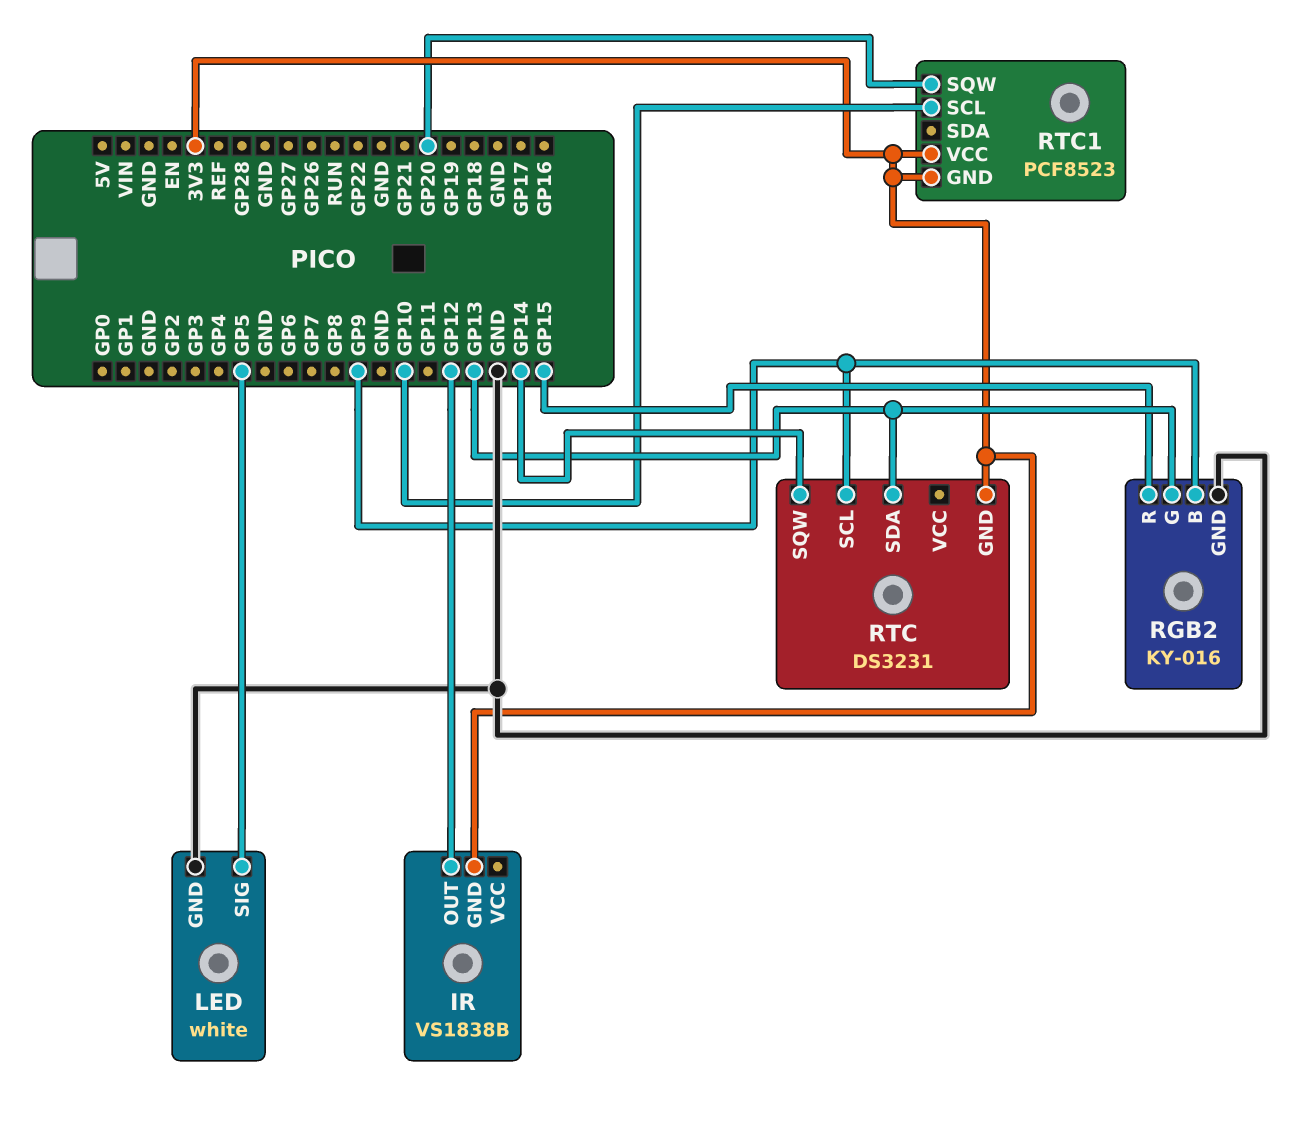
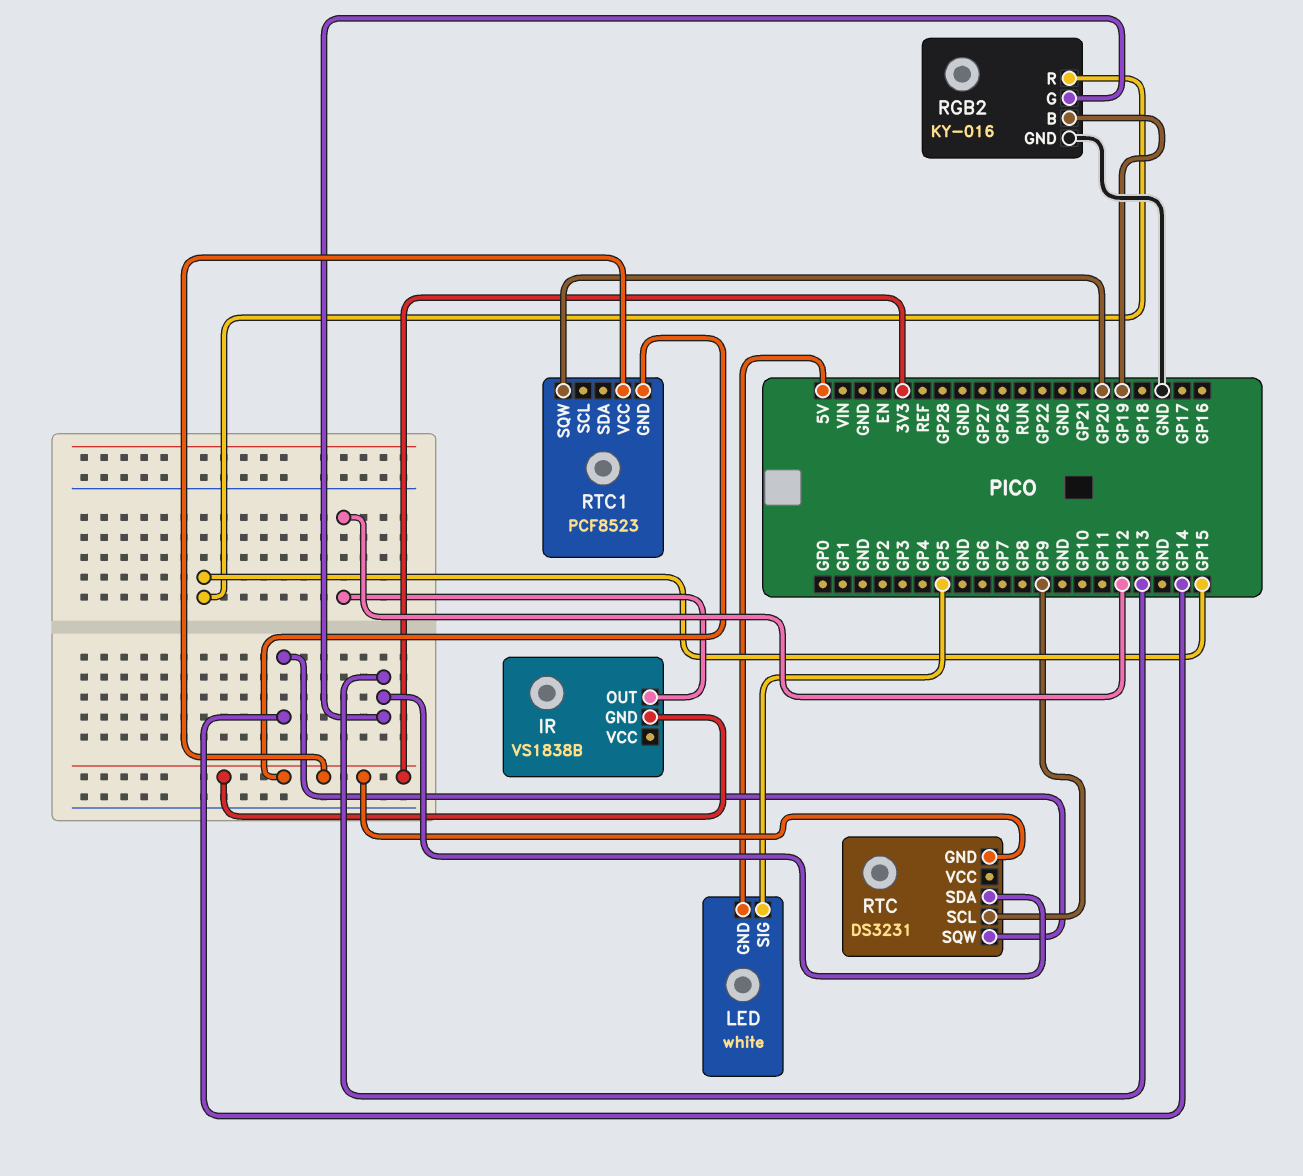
LED pin GND: GND -> 5V
RGB2 pin B: GP9 -> GP19
RTC1 pin SCL: GP10 -> none

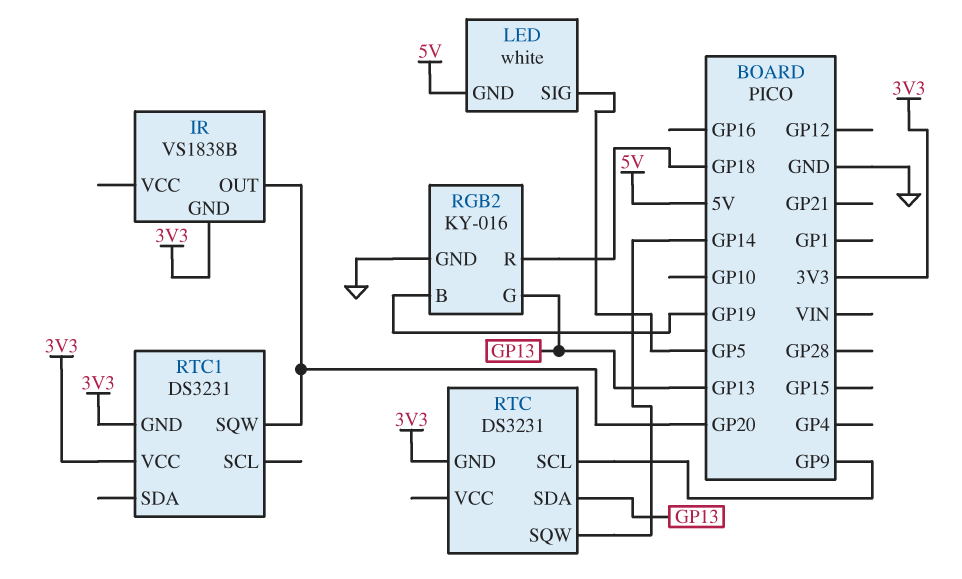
IR pin OUT: GP12 -> GP20
RGB2 pin R: GP15 -> GP18
RTC1: PCF8523 -> DS3231

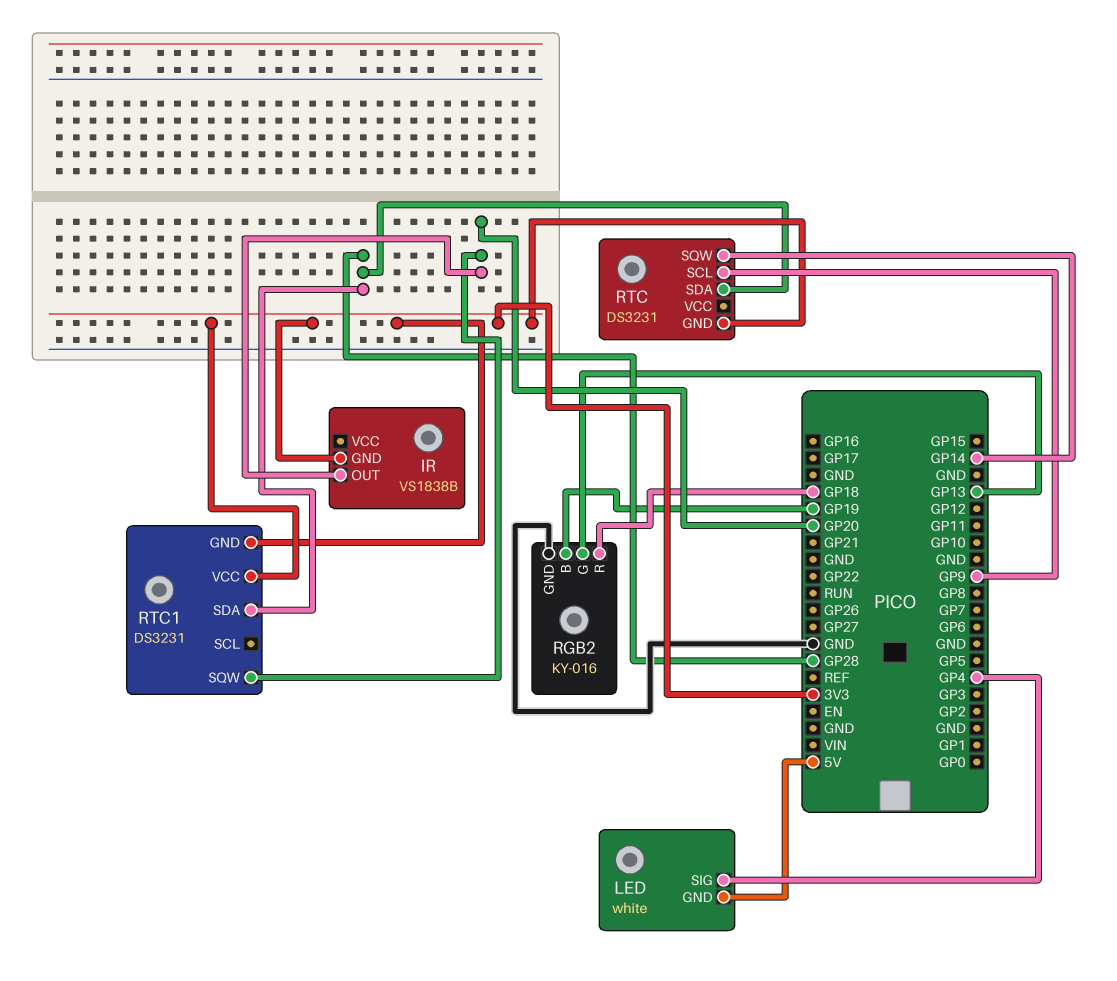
LED pin SIG: GP5 -> GP4
RTC pin SDA: GP13 -> GP28
RTC1 pin SDA: none -> GP28

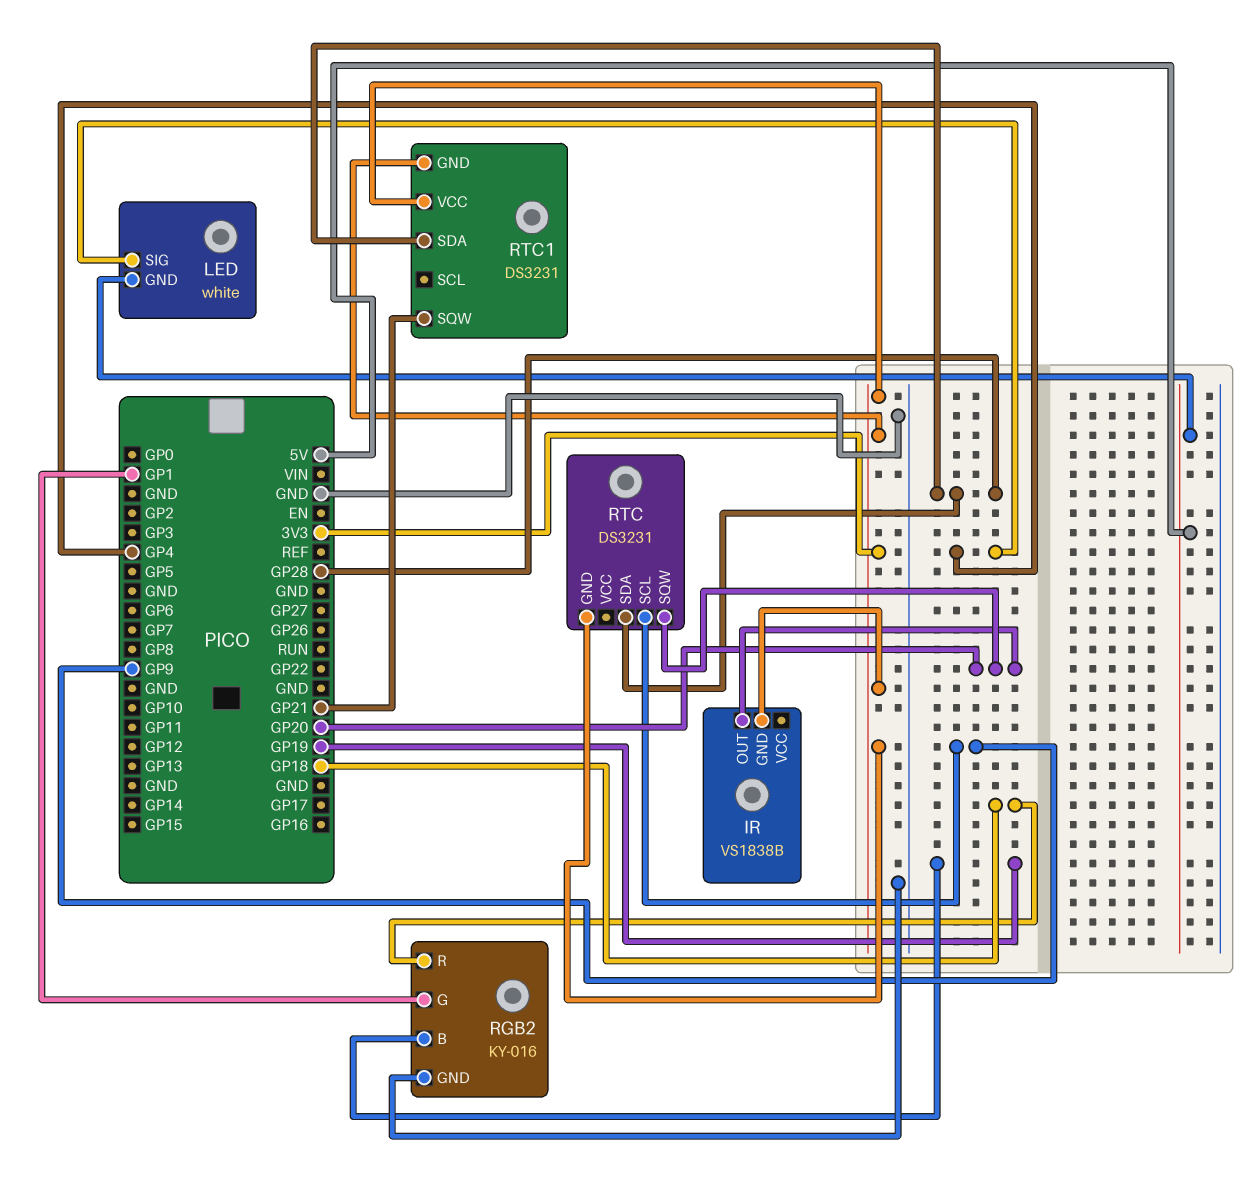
RGB2 pin G: GP13 -> GP1
RTC pin SQW: GP14 -> GP20
RTC1 pin SQW: GP20 -> GP21

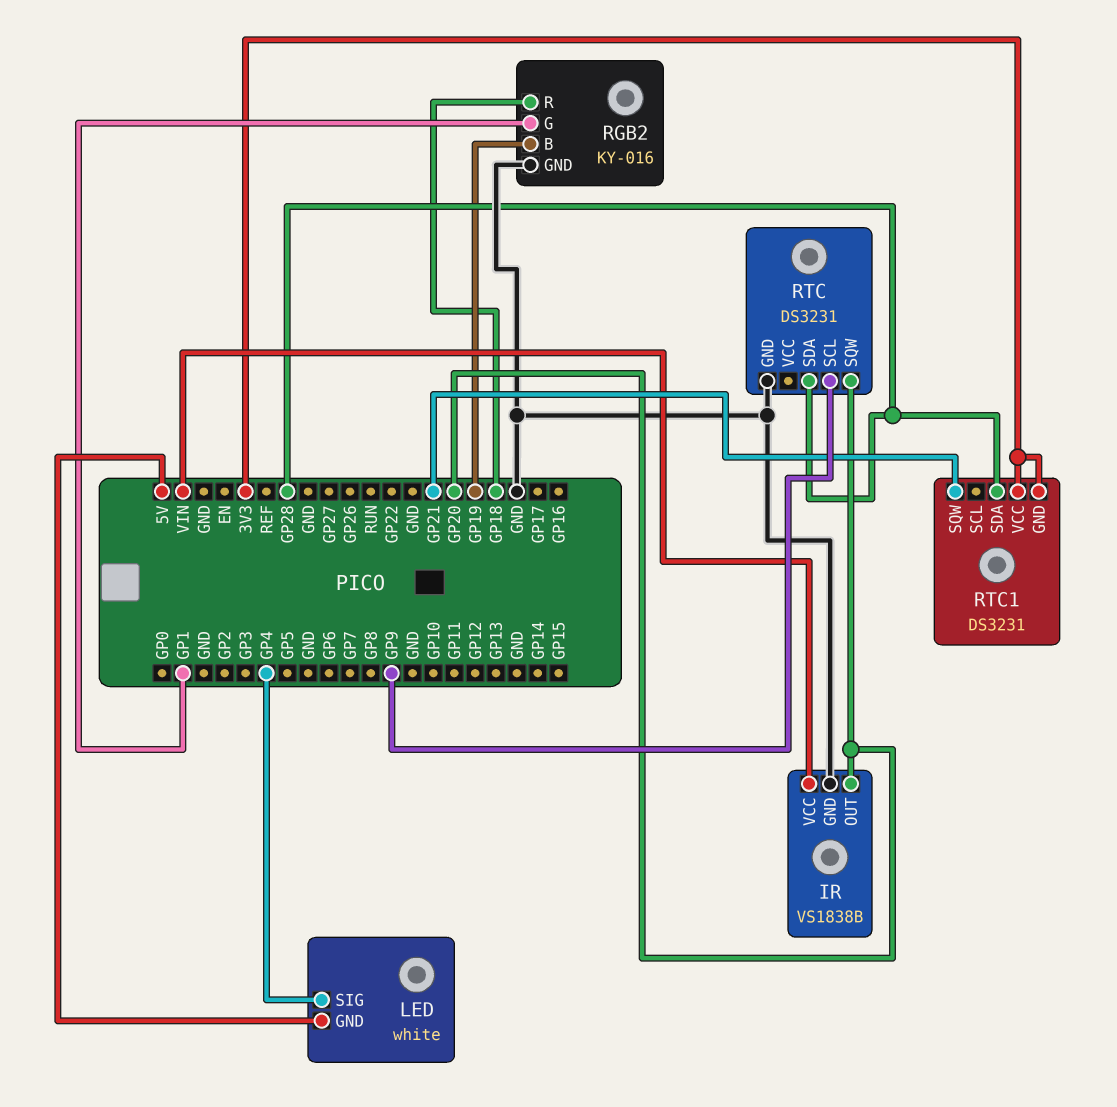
IR pin GND: 3V3 -> GND
IR pin VCC: none -> VIN
RTC pin GND: 3V3 -> GND

